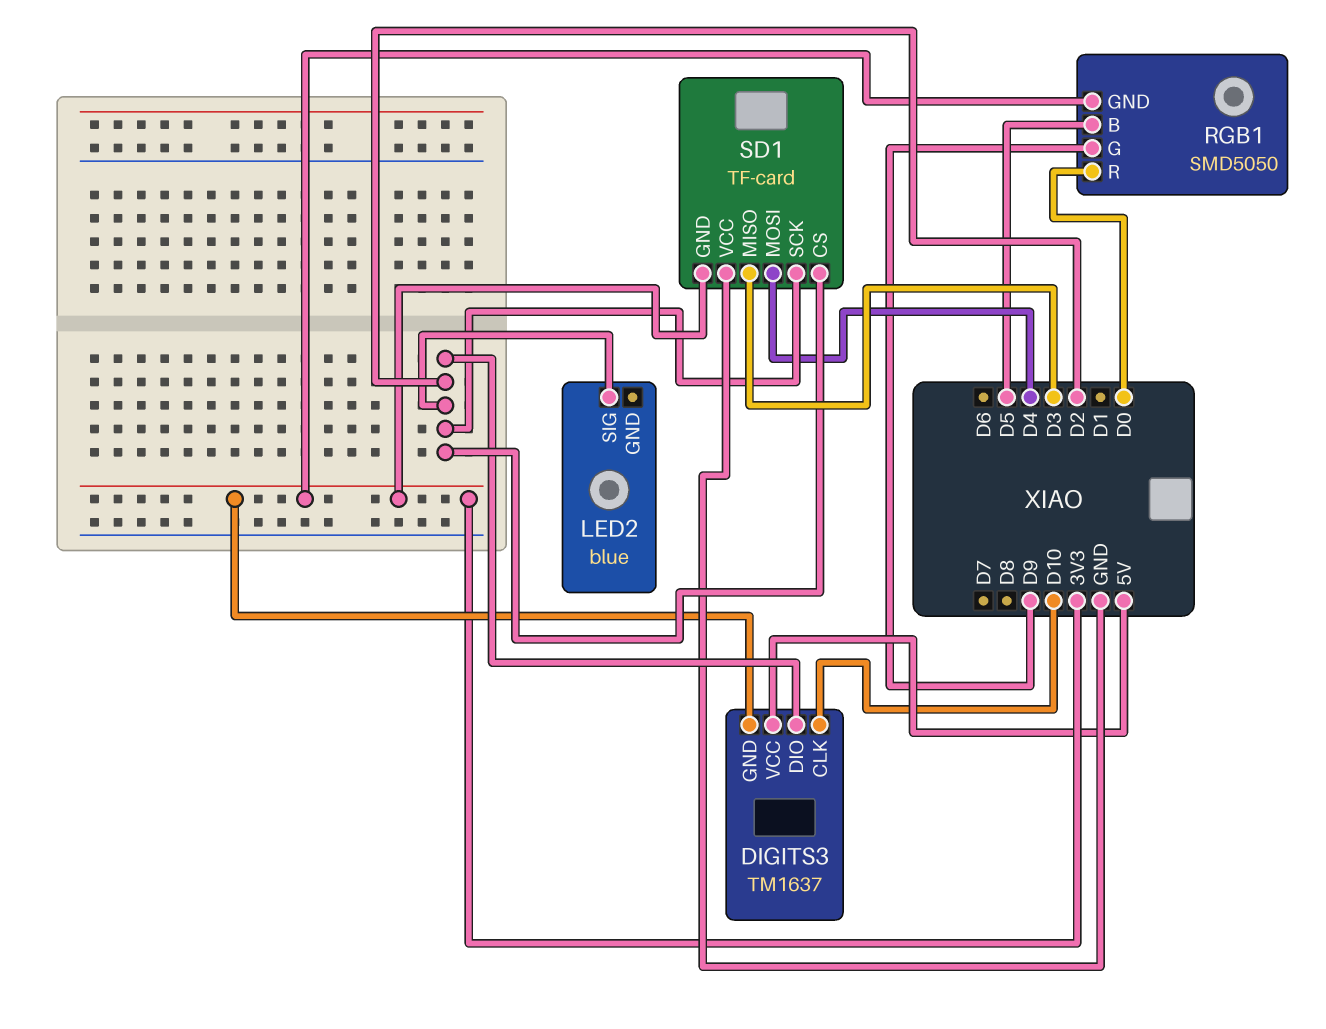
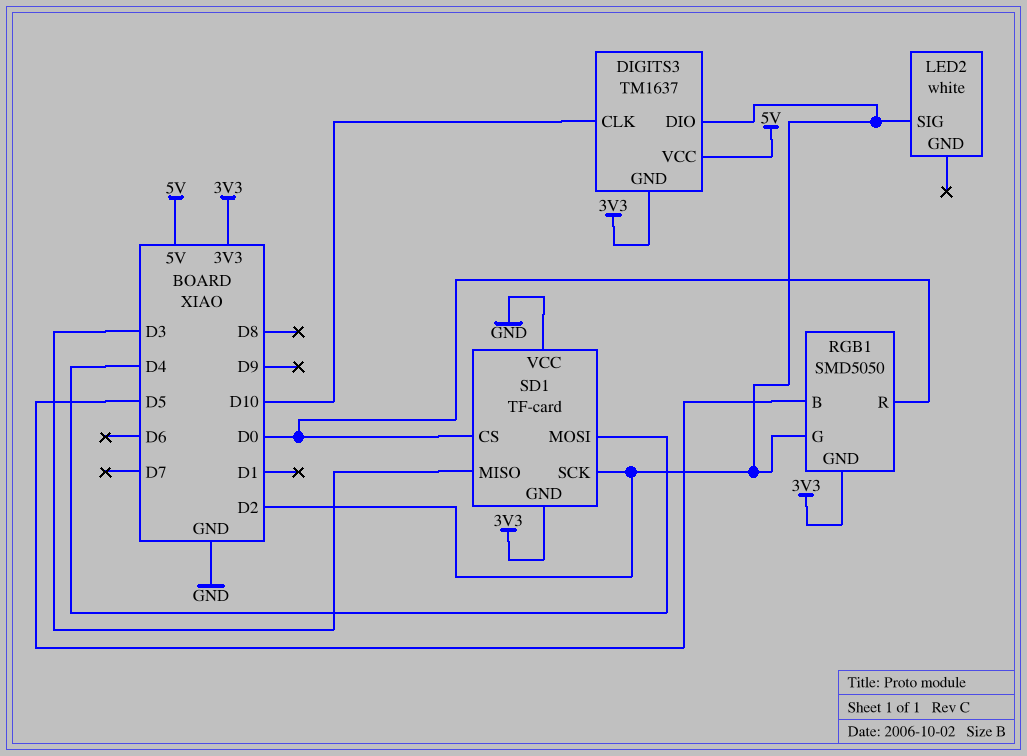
LED2: blue -> white
RGB1 pin G: D9 -> D2
SD1 pin CS: D2 -> D0

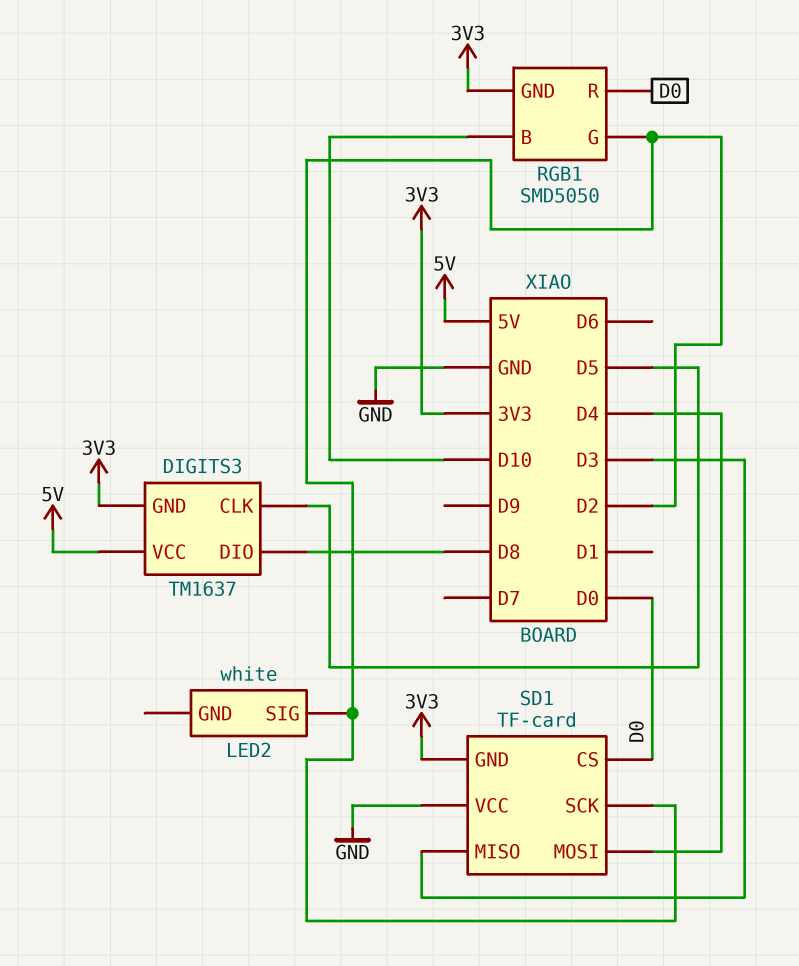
DIGITS3 pin CLK: D10 -> D5
DIGITS3 pin DIO: D2 -> D8
RGB1 pin B: D5 -> D10

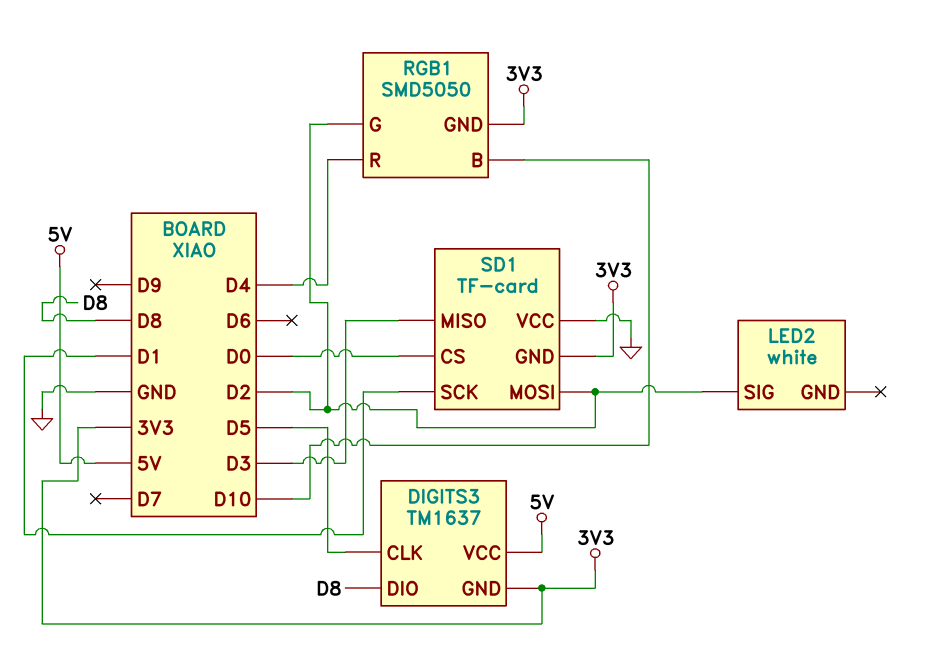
RGB1 pin R: D0 -> D4
SD1 pin MOSI: D4 -> D2
SD1 pin SCK: D2 -> D1

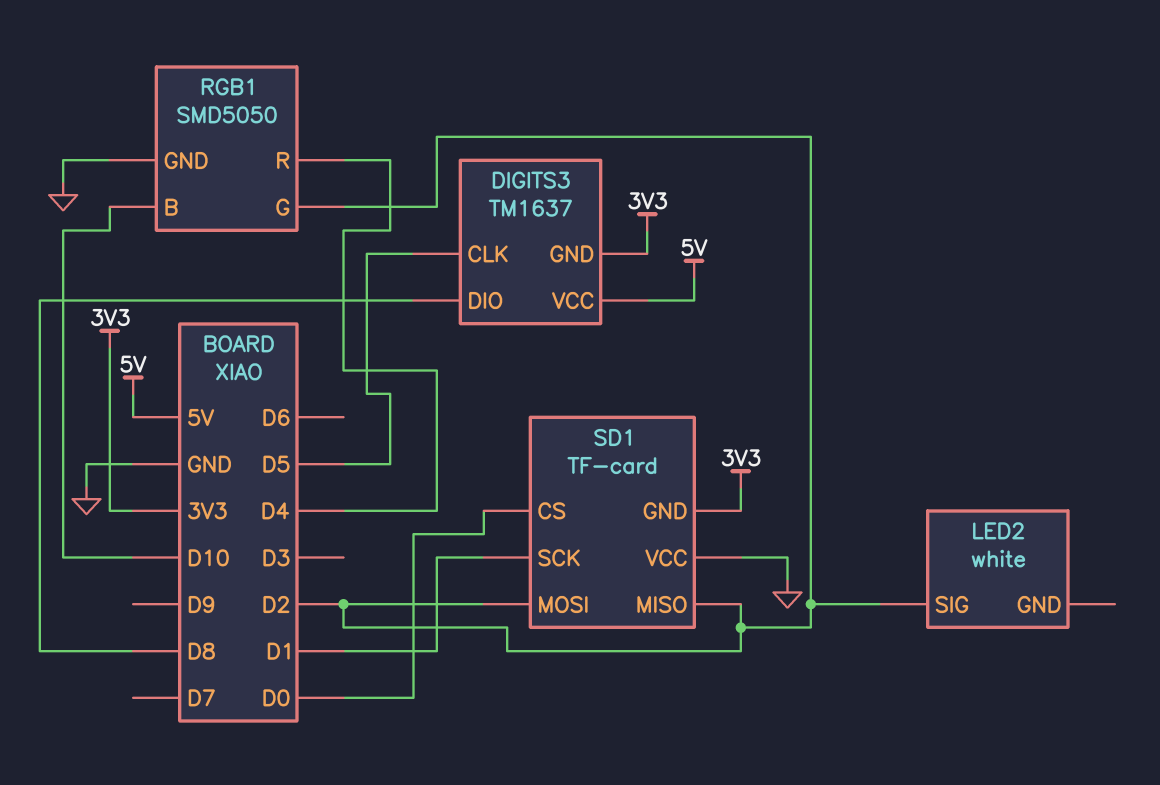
RGB1 pin GND: 3V3 -> GND
SD1 pin MISO: D3 -> D2

